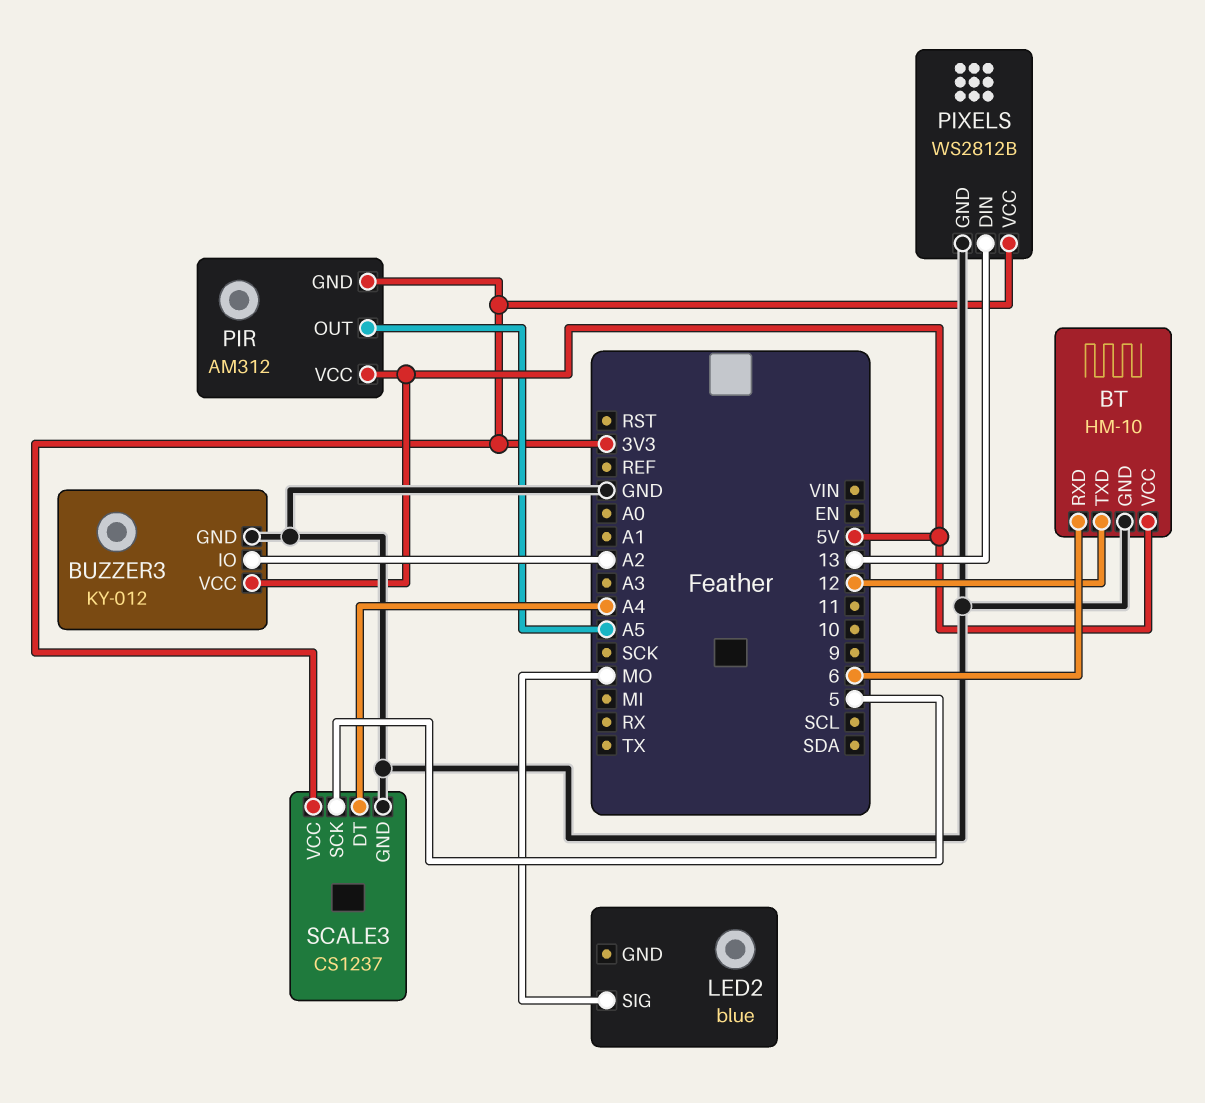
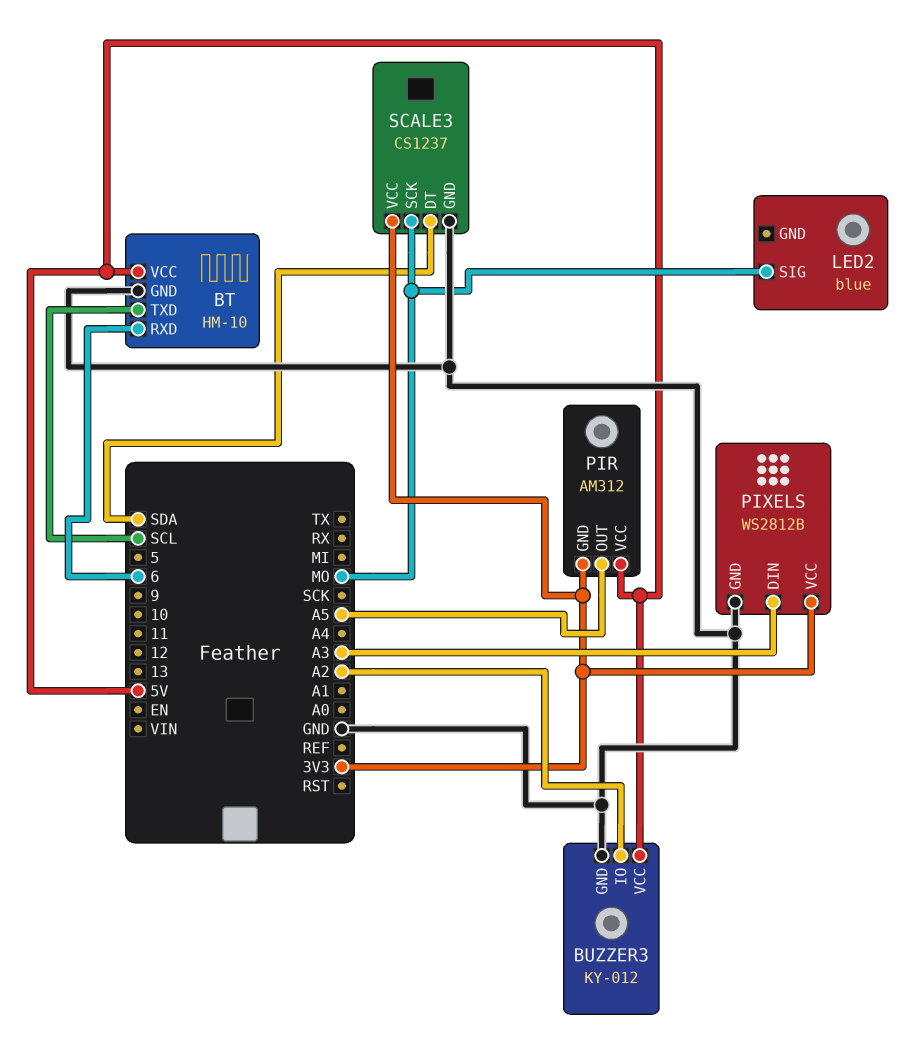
BT pin TXD: 12 -> SCL
PIXELS pin DIN: 13 -> A3
SCALE3 pin DT: A4 -> SDA
SCALE3 pin SCK: 5 -> MO

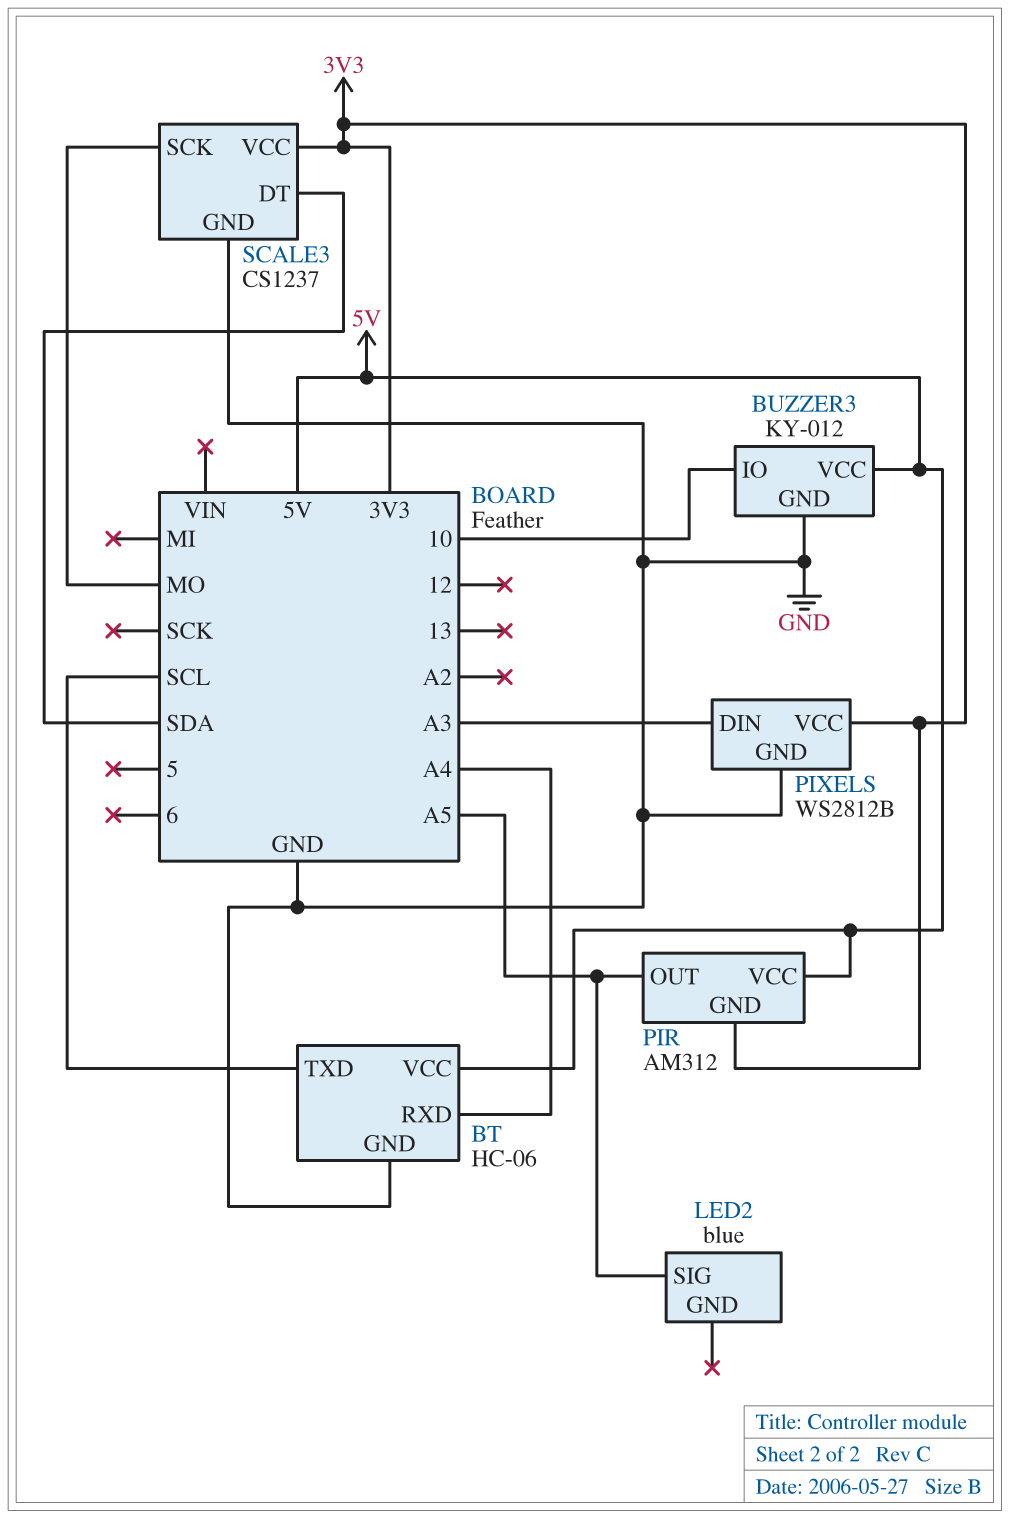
BT: HM-10 -> HC-06
BT pin RXD: 6 -> A4
BUZZER3 pin IO: A2 -> 10
LED2 pin SIG: MO -> A5

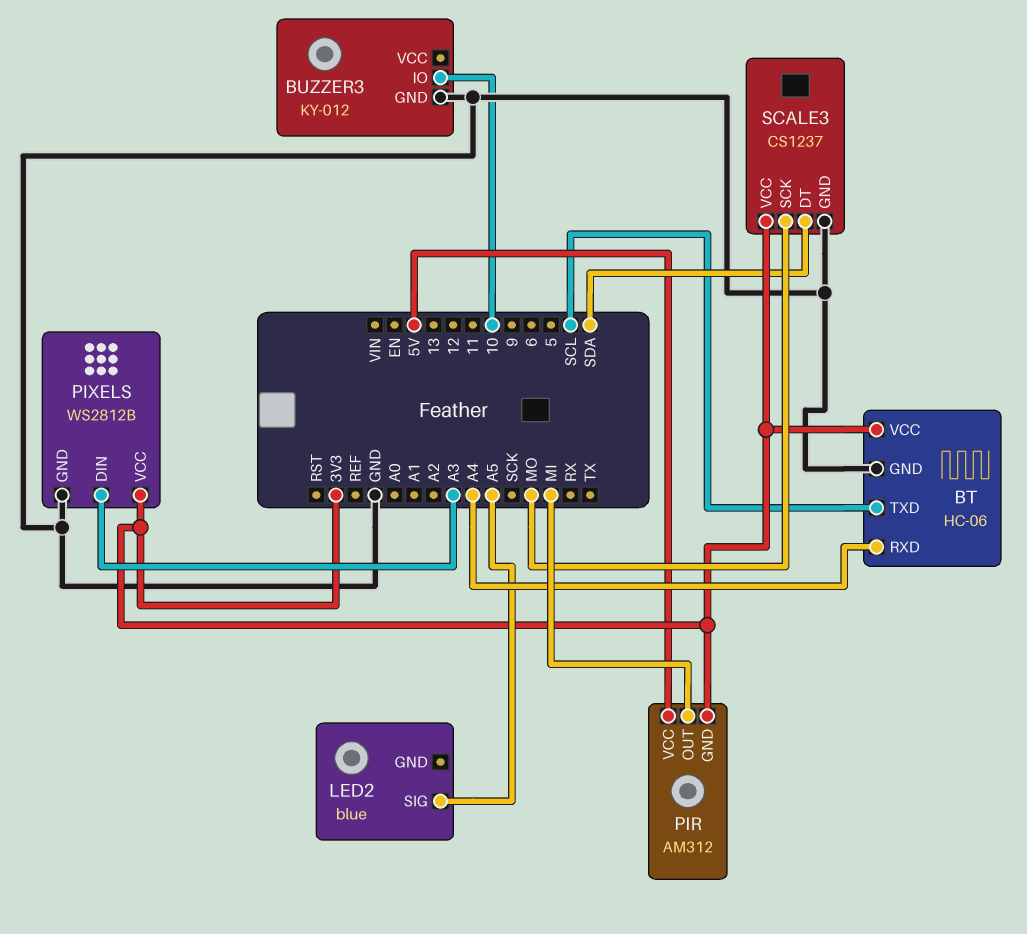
BT pin VCC: 5V -> 3V3
BUZZER3 pin VCC: 5V -> none
PIR pin OUT: A5 -> MI

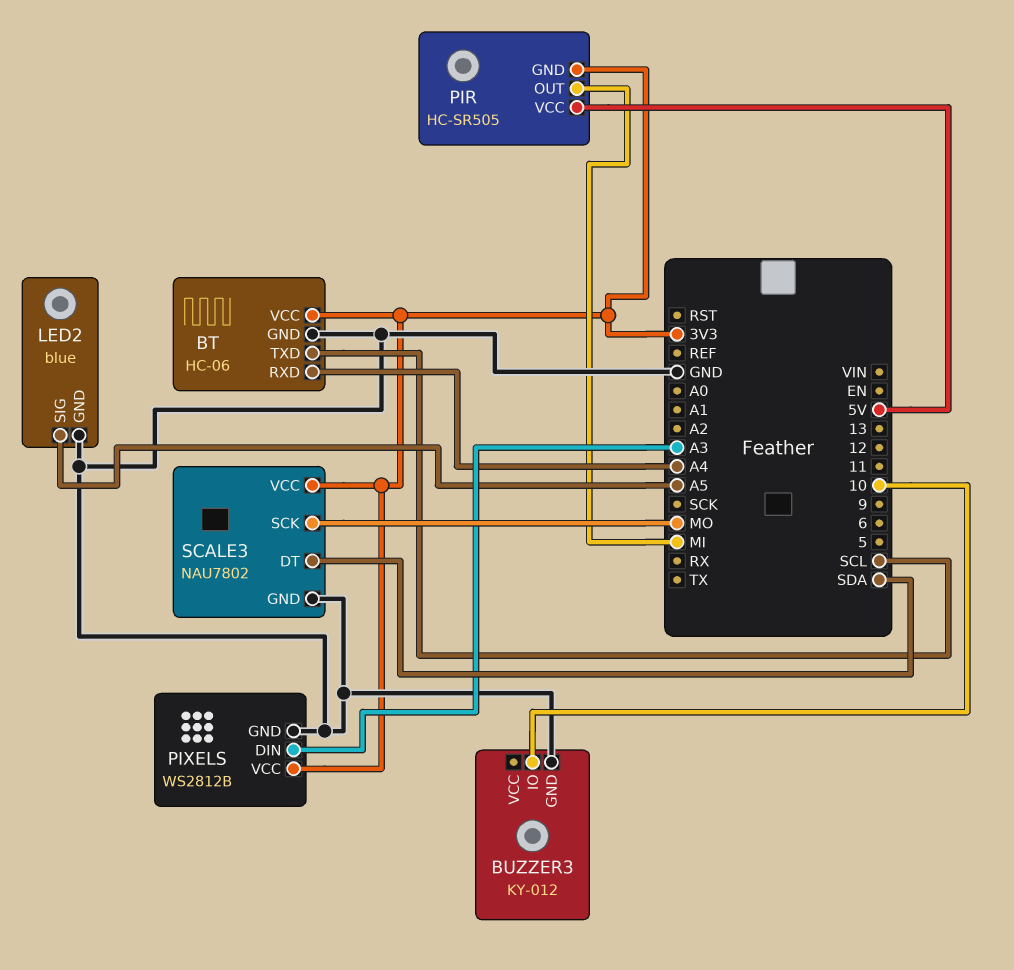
LED2 pin GND: none -> GND
PIR: AM312 -> HC-SR505
SCALE3: CS1237 -> NAU7802

